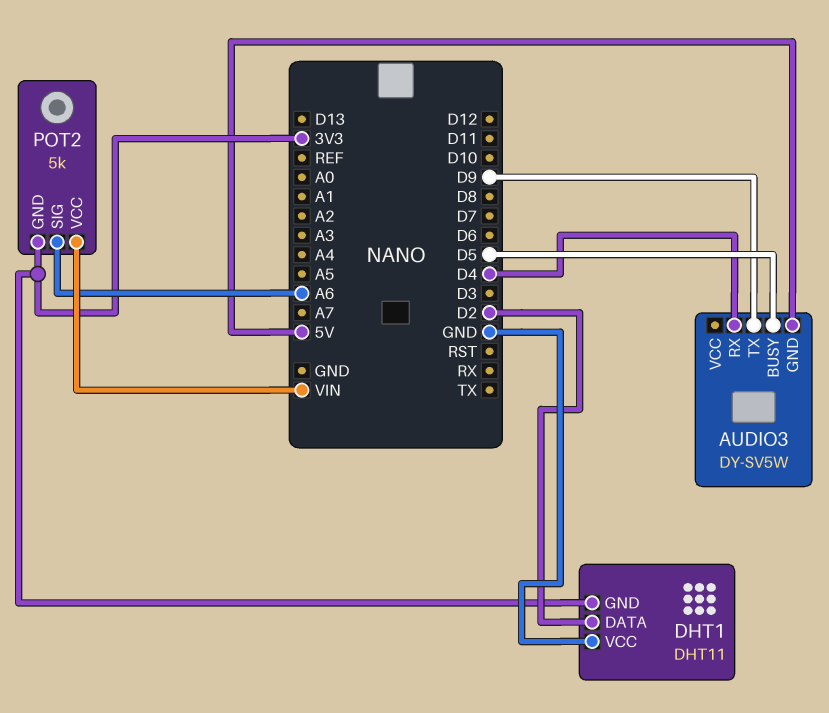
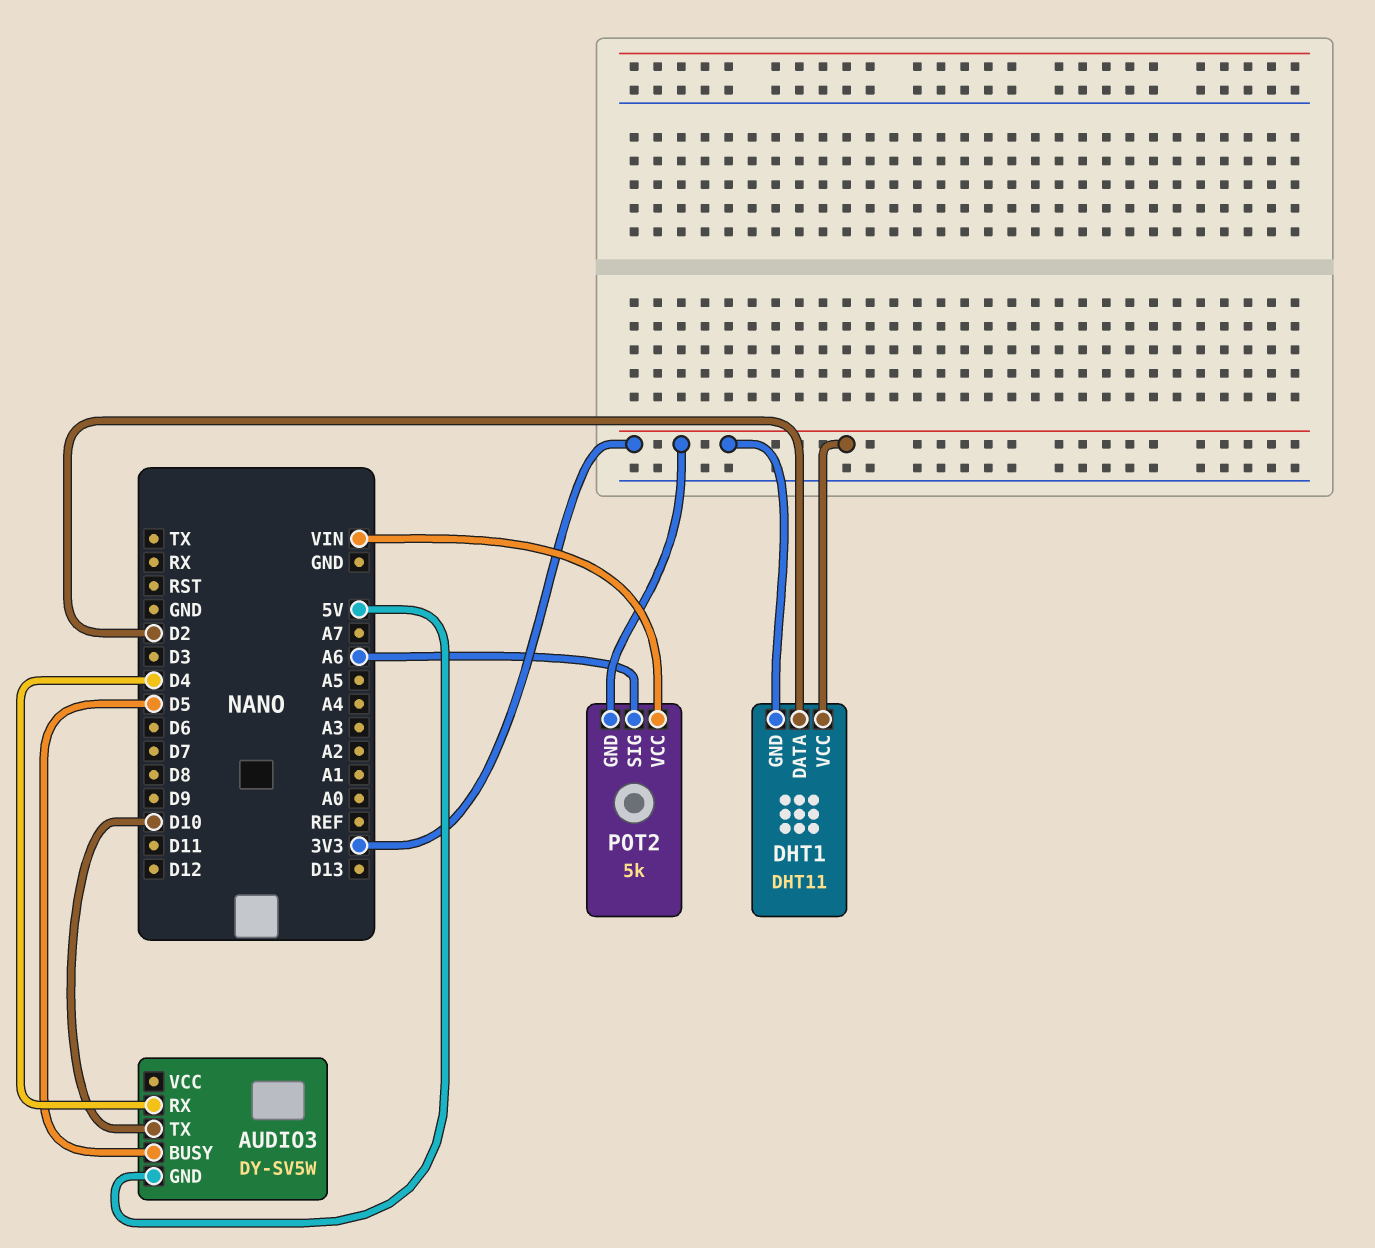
AUDIO3 pin TX: D9 -> D10
DHT1 pin VCC: GND -> 3V3

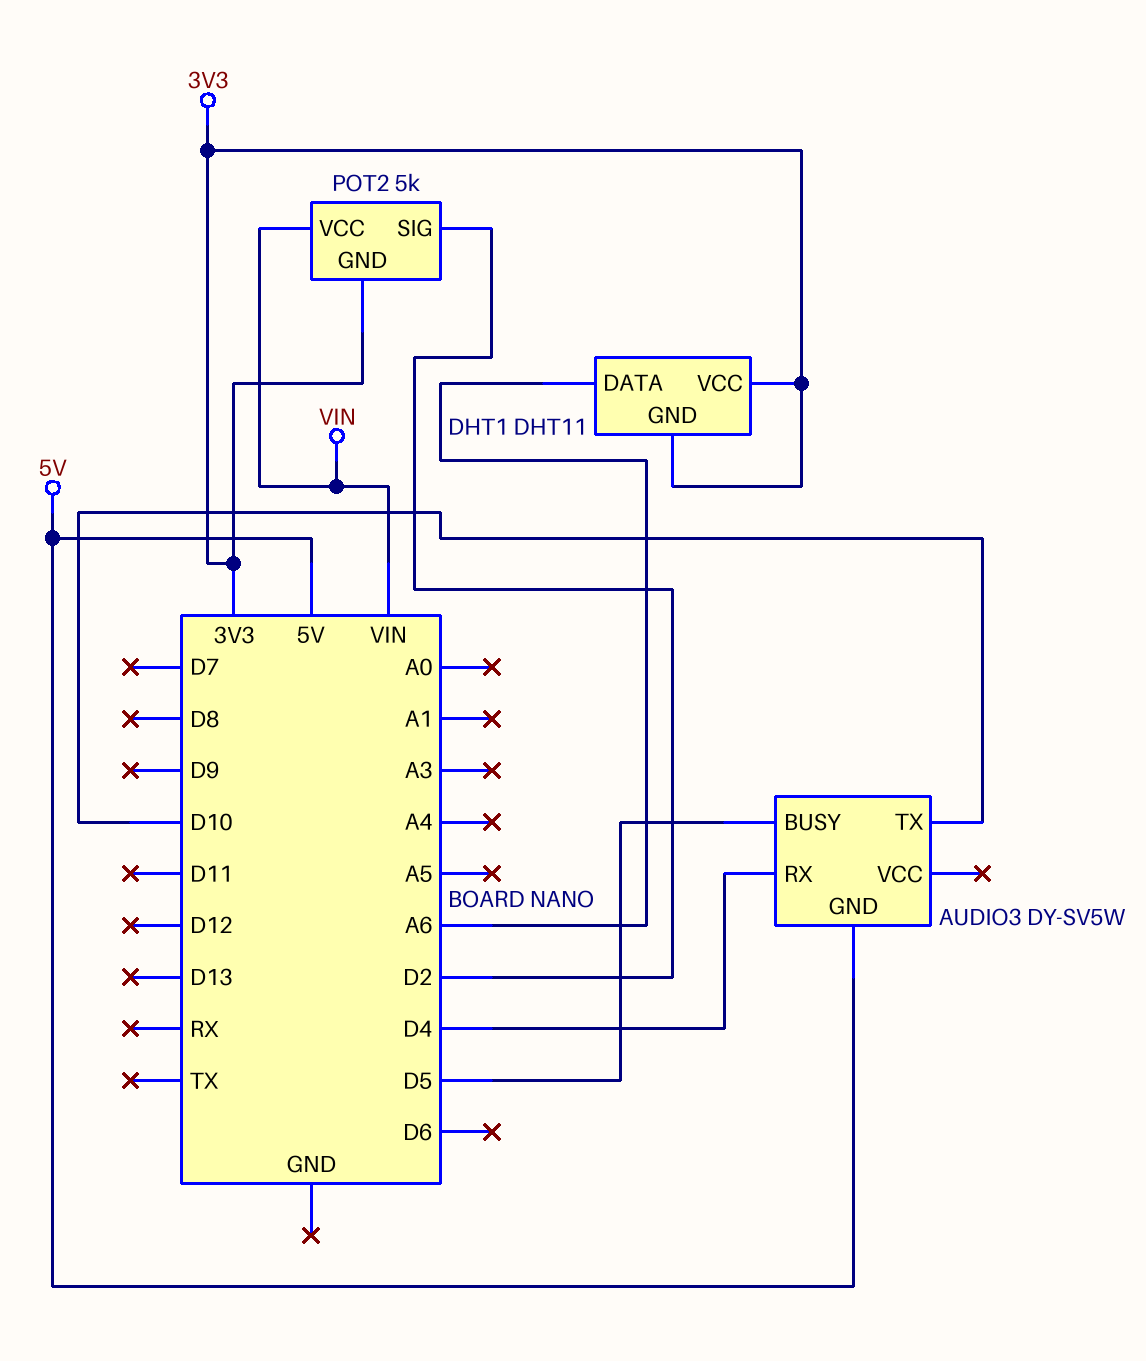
DHT1 pin DATA: D2 -> A6
POT2 pin SIG: A6 -> D2

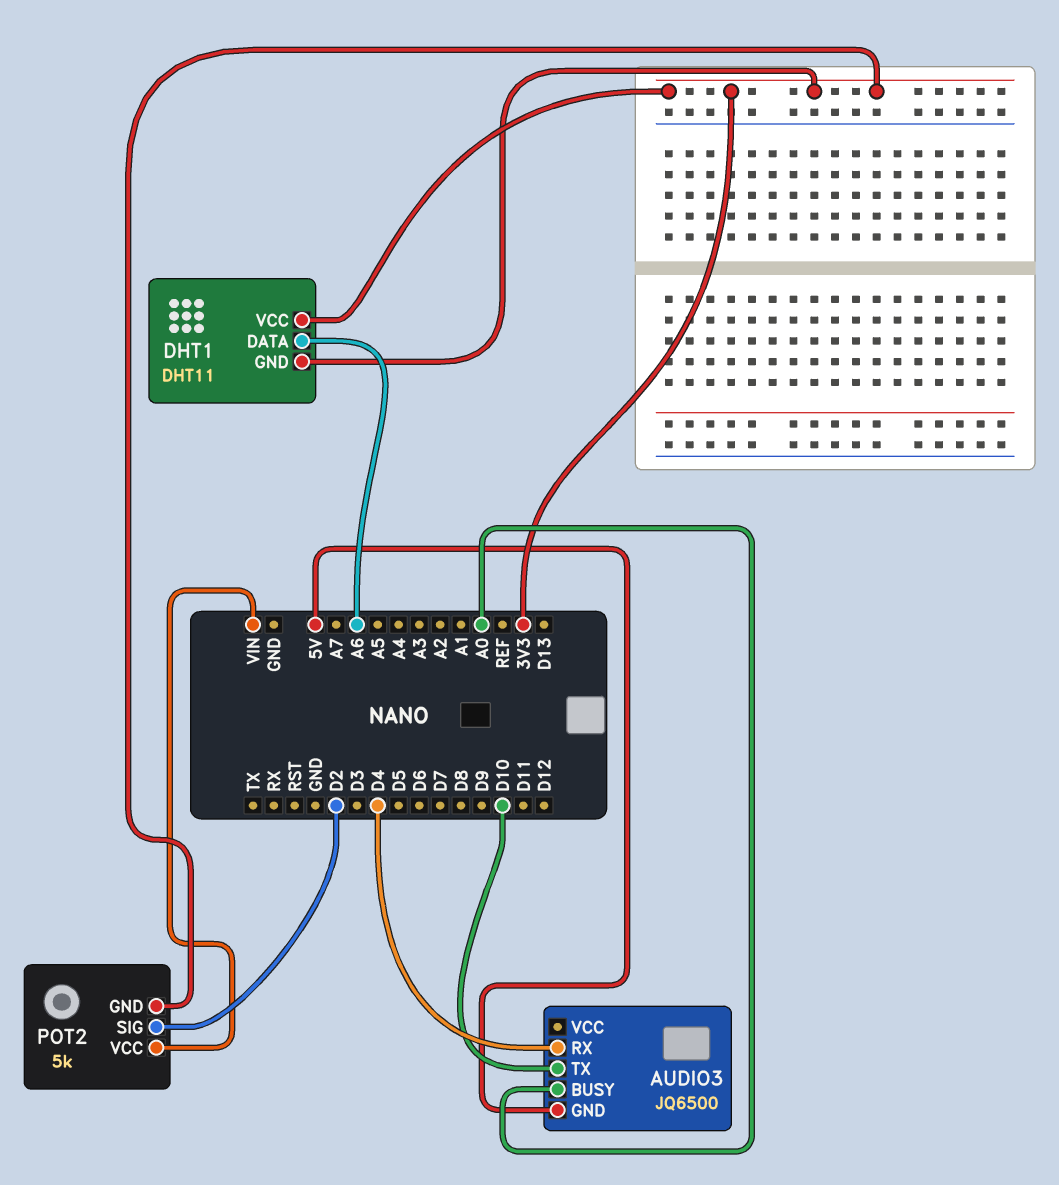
AUDIO3: DY-SV5W -> JQ6500
AUDIO3 pin BUSY: D5 -> A0

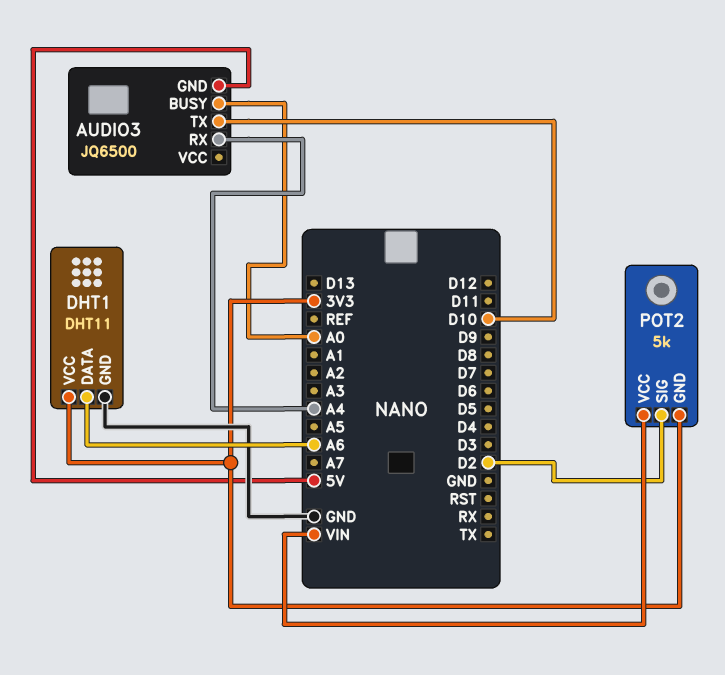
AUDIO3 pin RX: D4 -> A4
DHT1 pin GND: 3V3 -> GND

